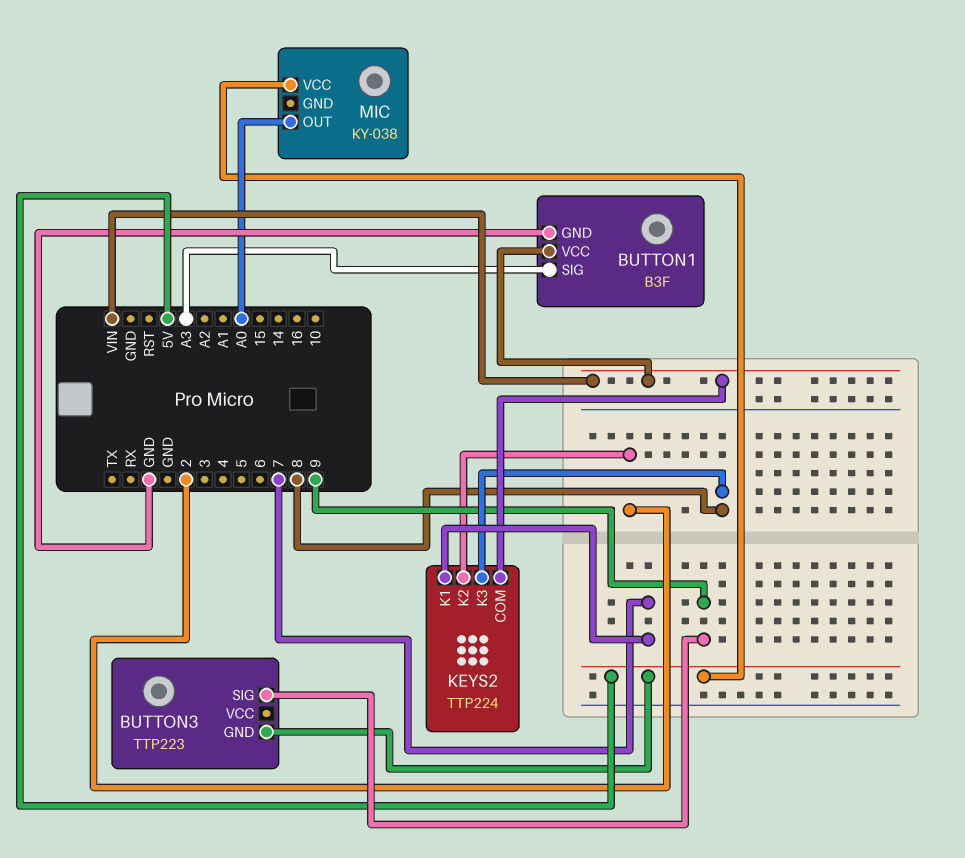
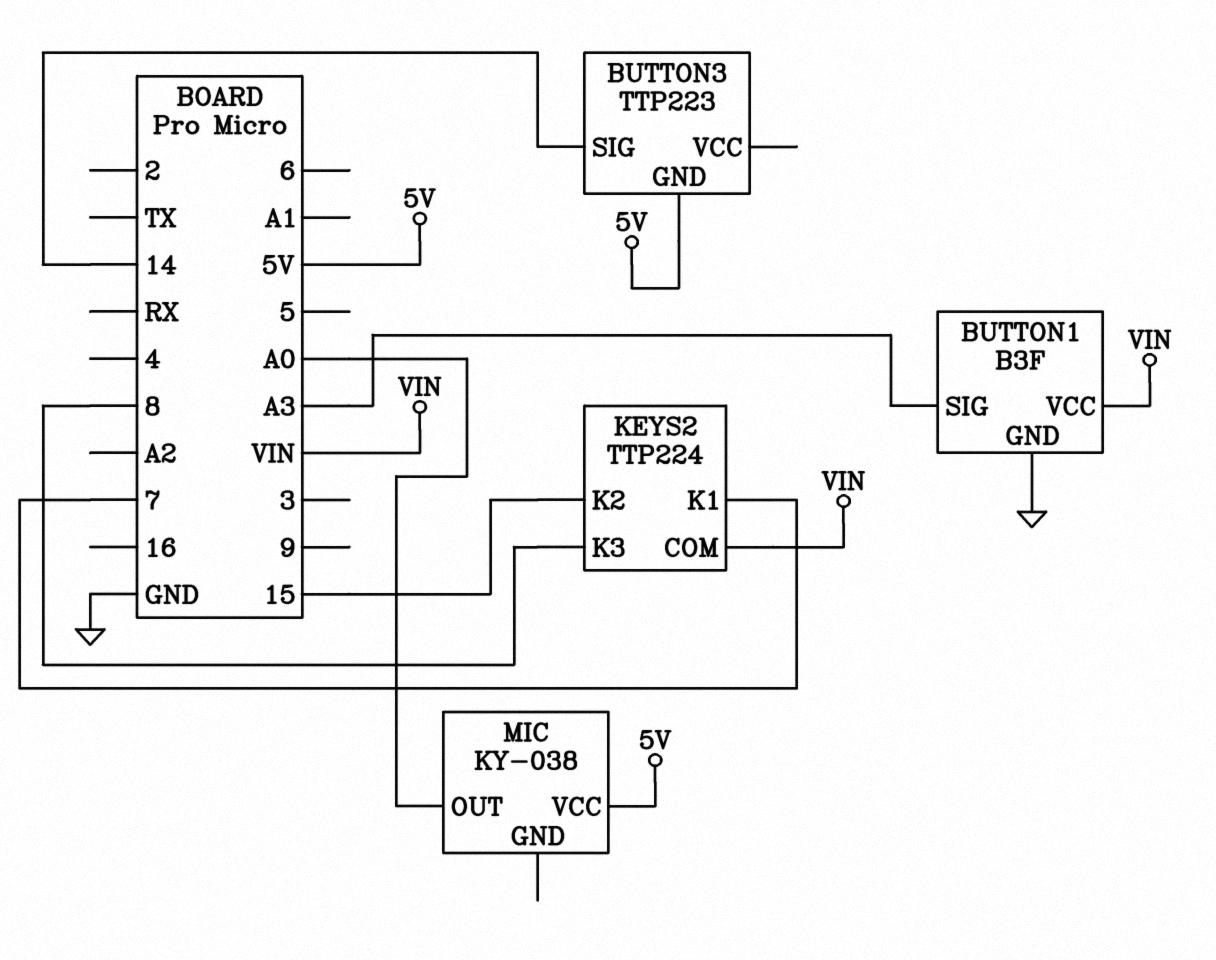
BUTTON3 pin SIG: 9 -> 14
KEYS2 pin K2: 2 -> 15

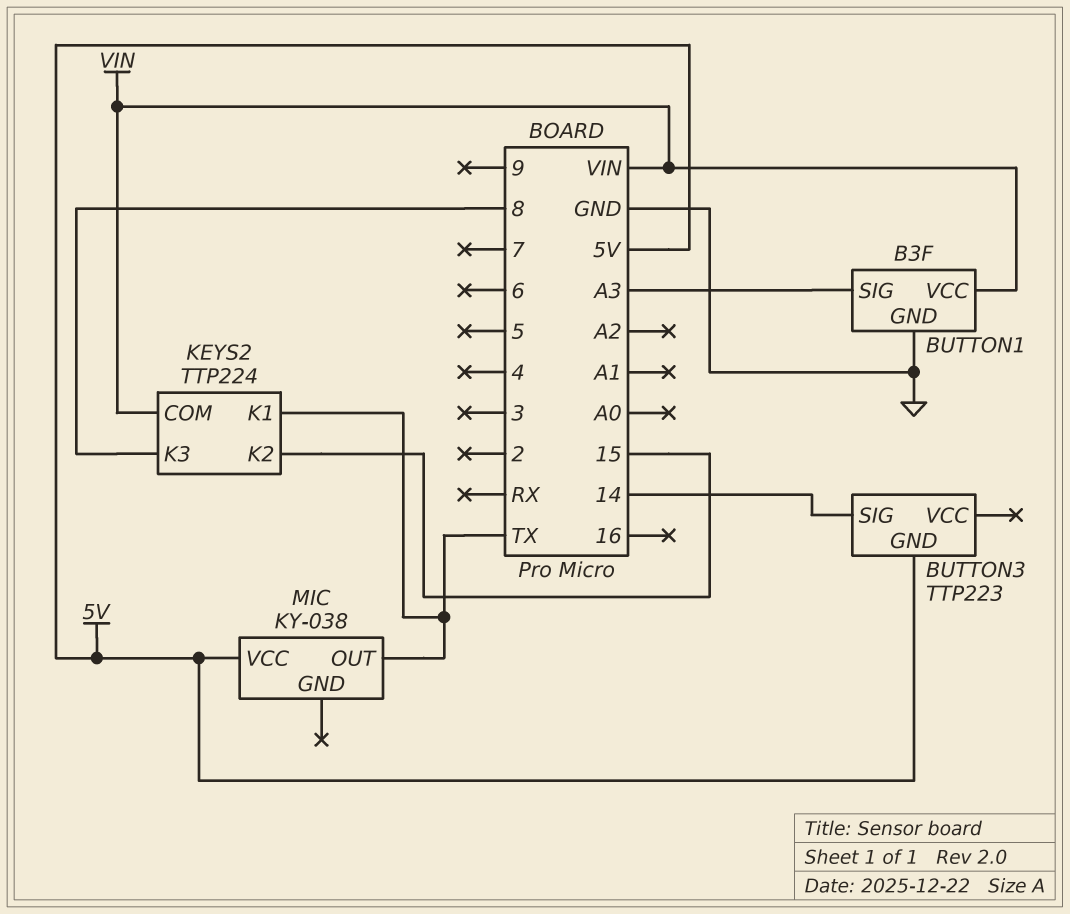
KEYS2 pin K1: 7 -> TX
MIC pin OUT: A0 -> TX

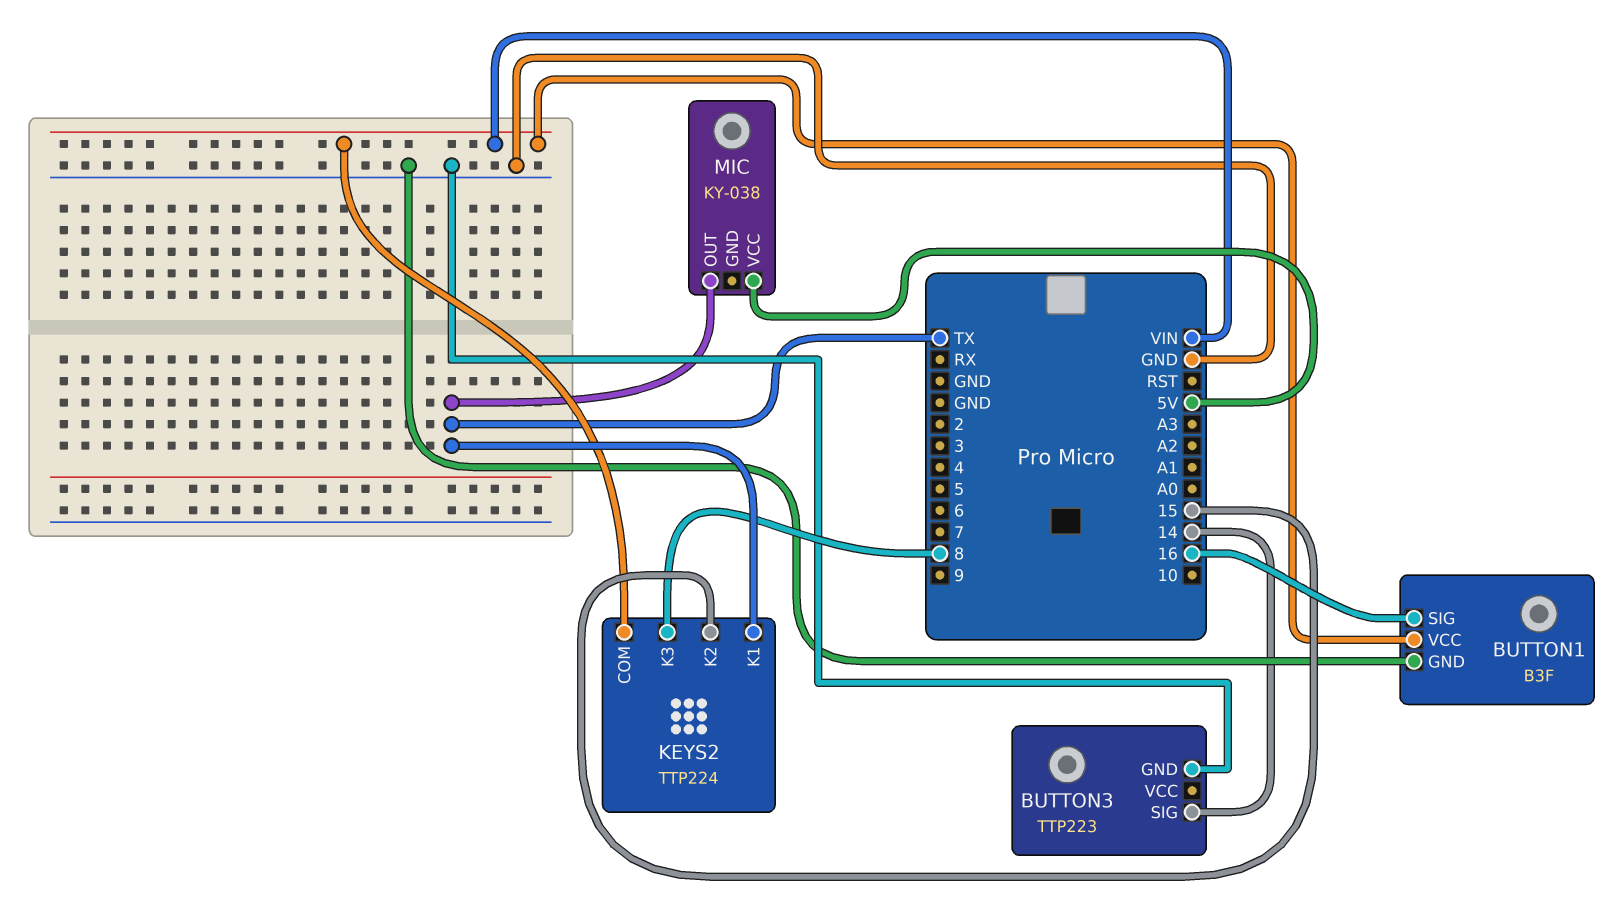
BUTTON1 pin SIG: A3 -> 16
BUTTON3 pin GND: 5V -> GND

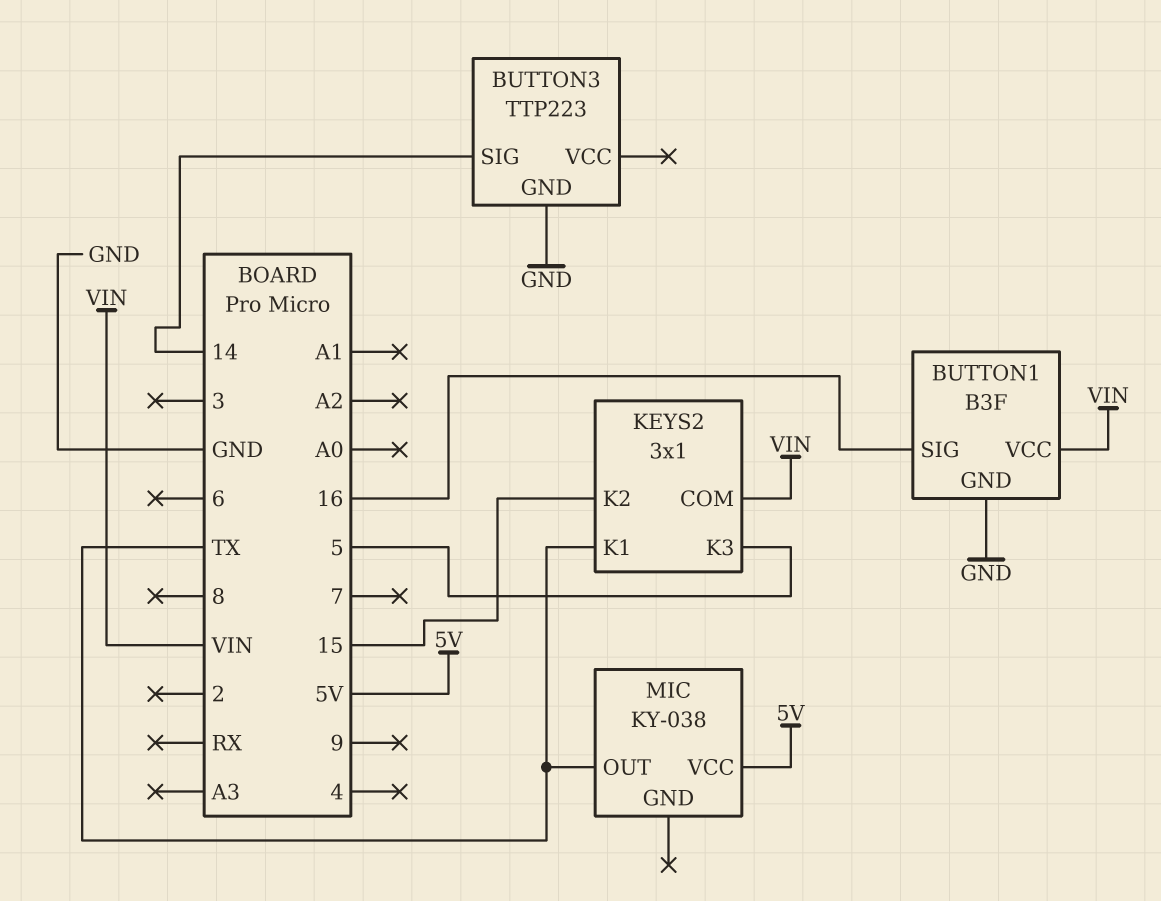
KEYS2: TTP224 -> 3x1
KEYS2 pin K3: 8 -> 5

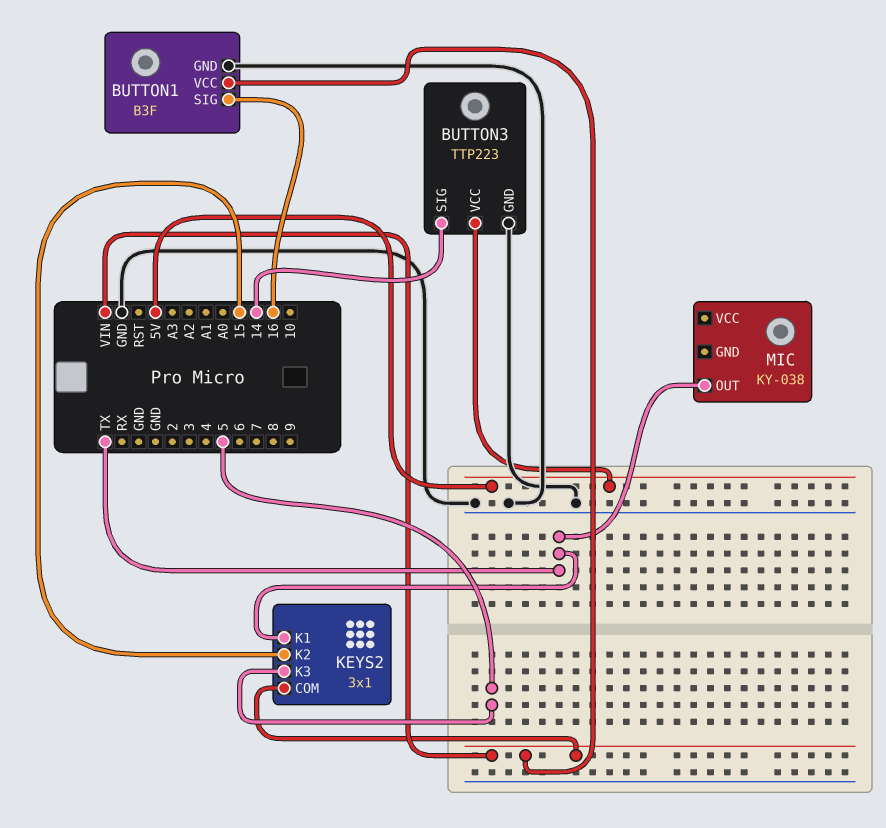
BUTTON3 pin VCC: none -> 5V
MIC pin VCC: 5V -> none

